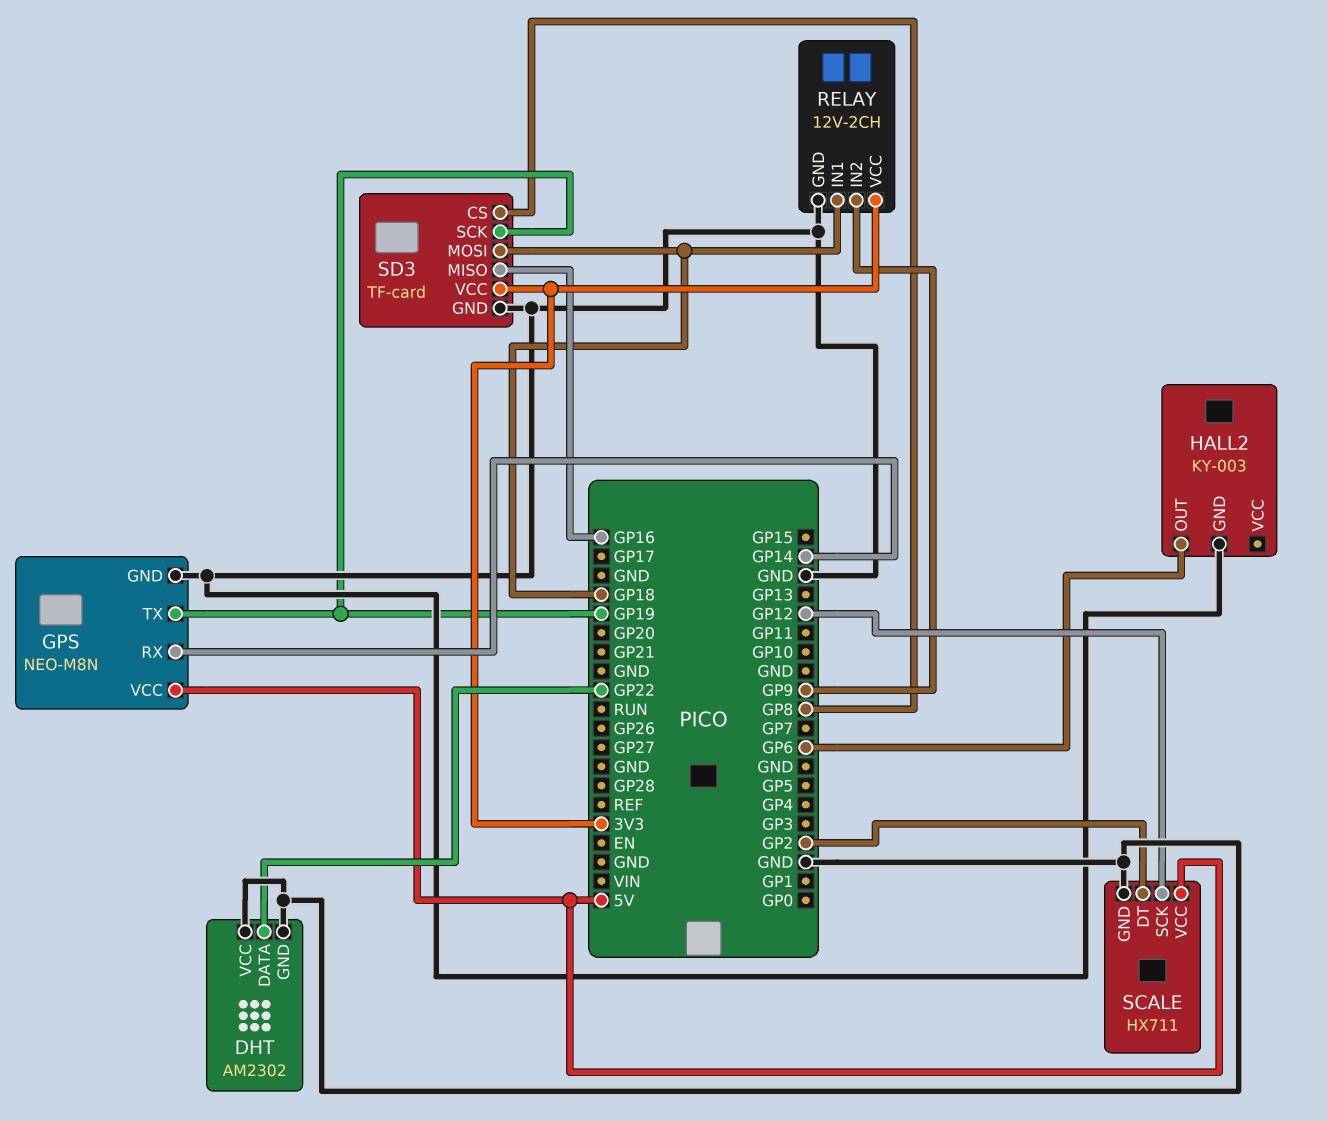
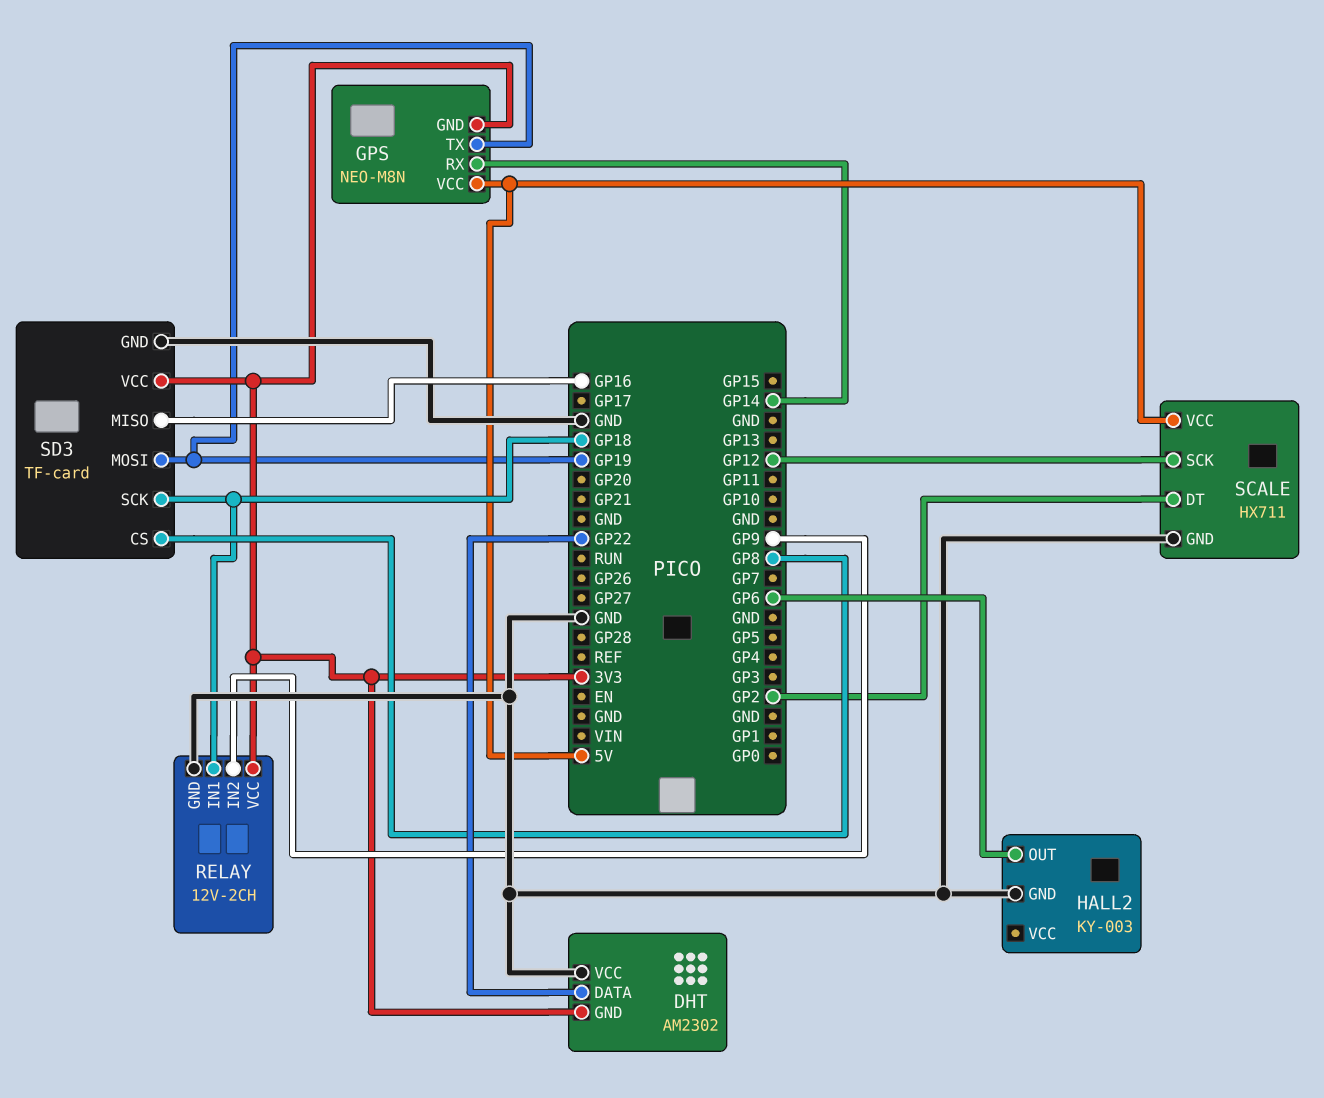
DHT pin GND: GND -> 3V3
GPS pin GND: GND -> 3V3
SD3 pin MOSI: GP18 -> GP19
SD3 pin SCK: GP19 -> GP18

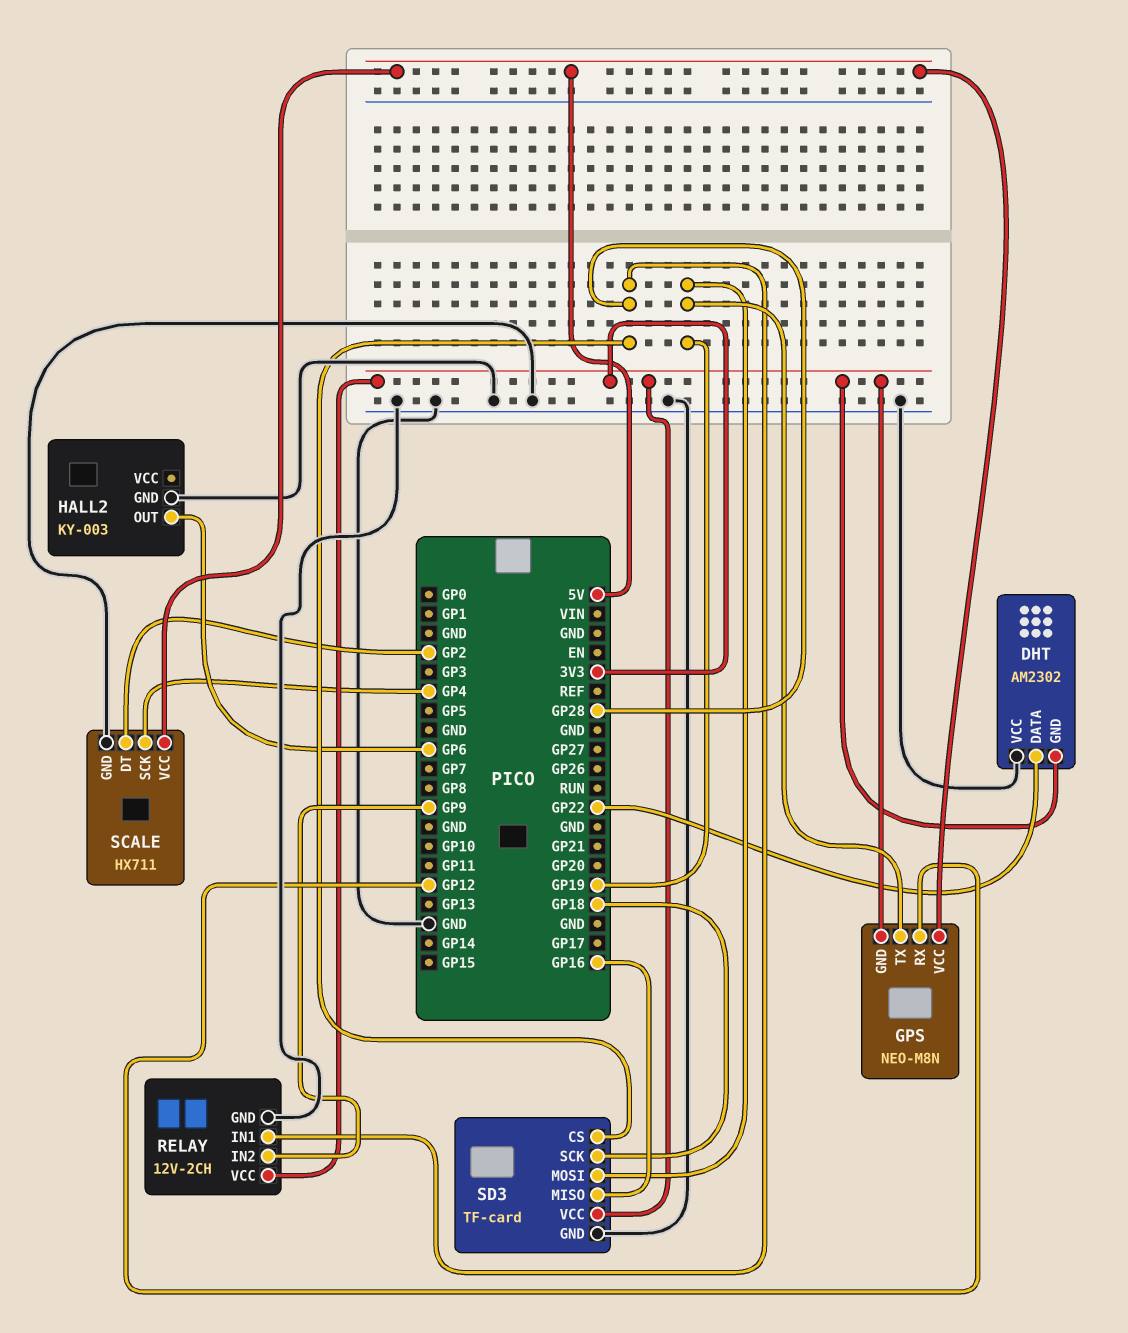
GPS pin RX: GP14 -> GP12
RELAY pin IN1: GP18 -> GP28
SCALE pin SCK: GP12 -> GP4
SD3 pin CS: GP8 -> GP28

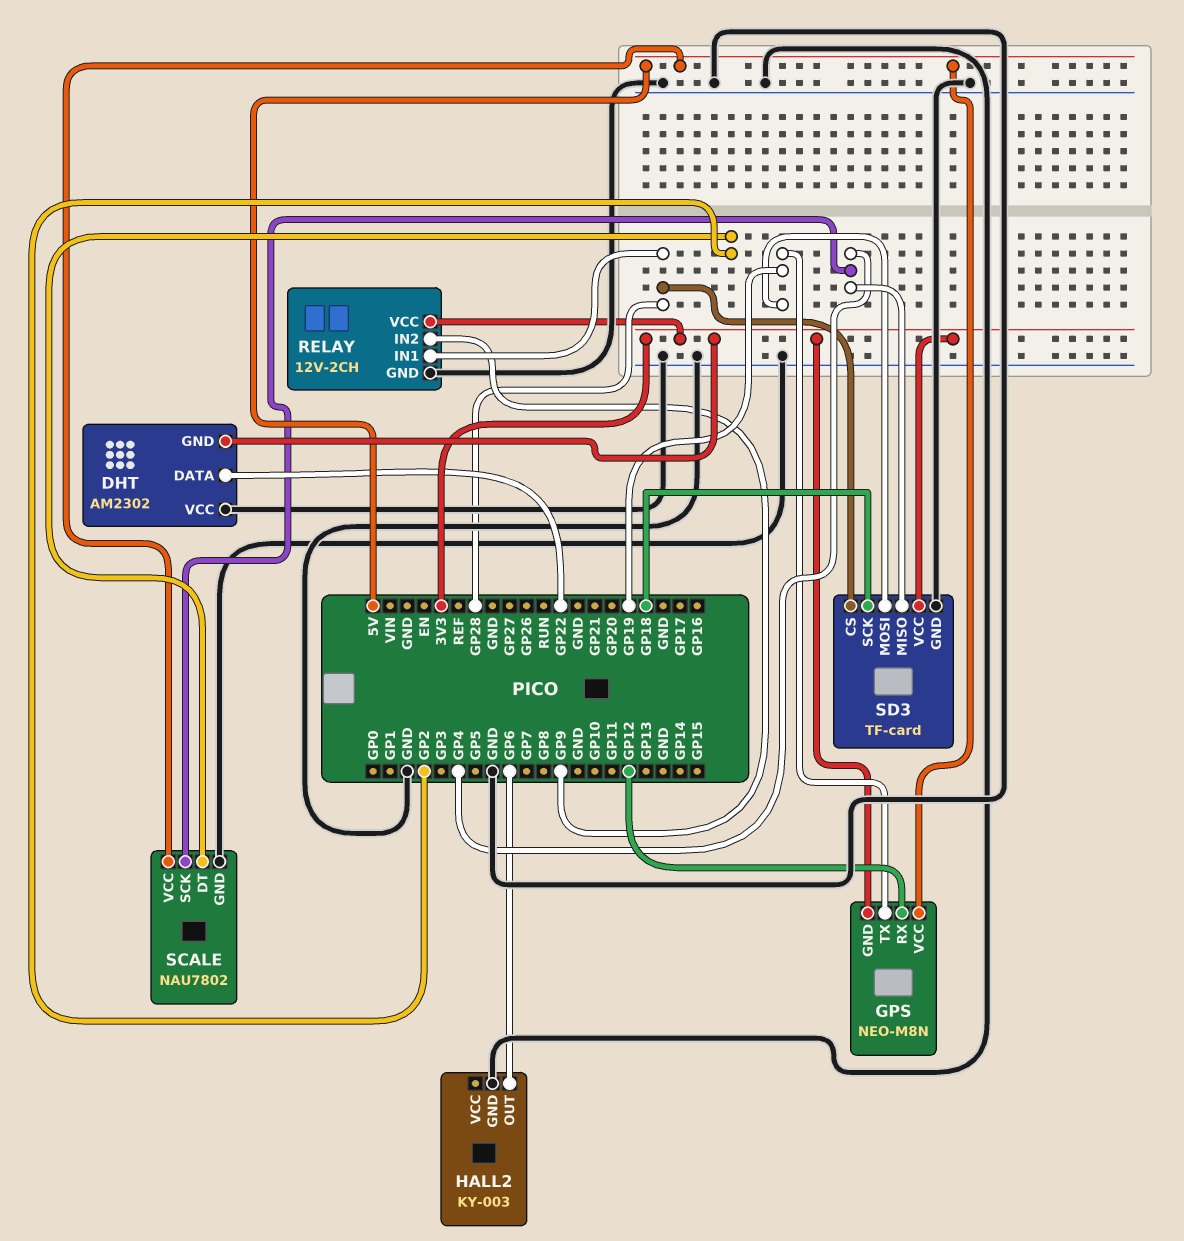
SCALE: HX711 -> NAU7802
SD3 pin MISO: GP16 -> GP4

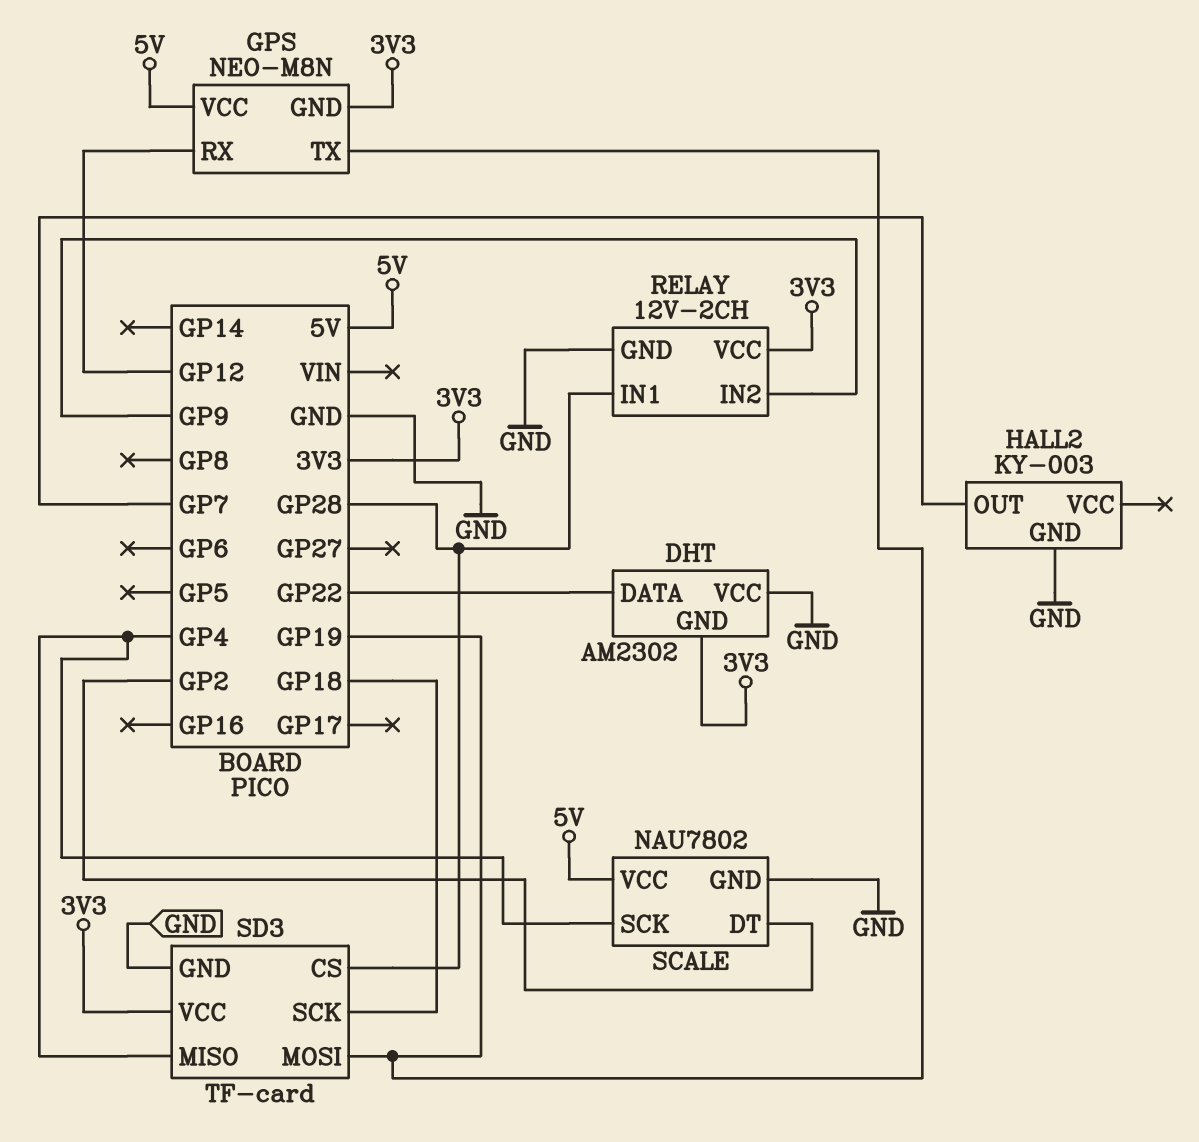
HALL2 pin OUT: GP6 -> GP7

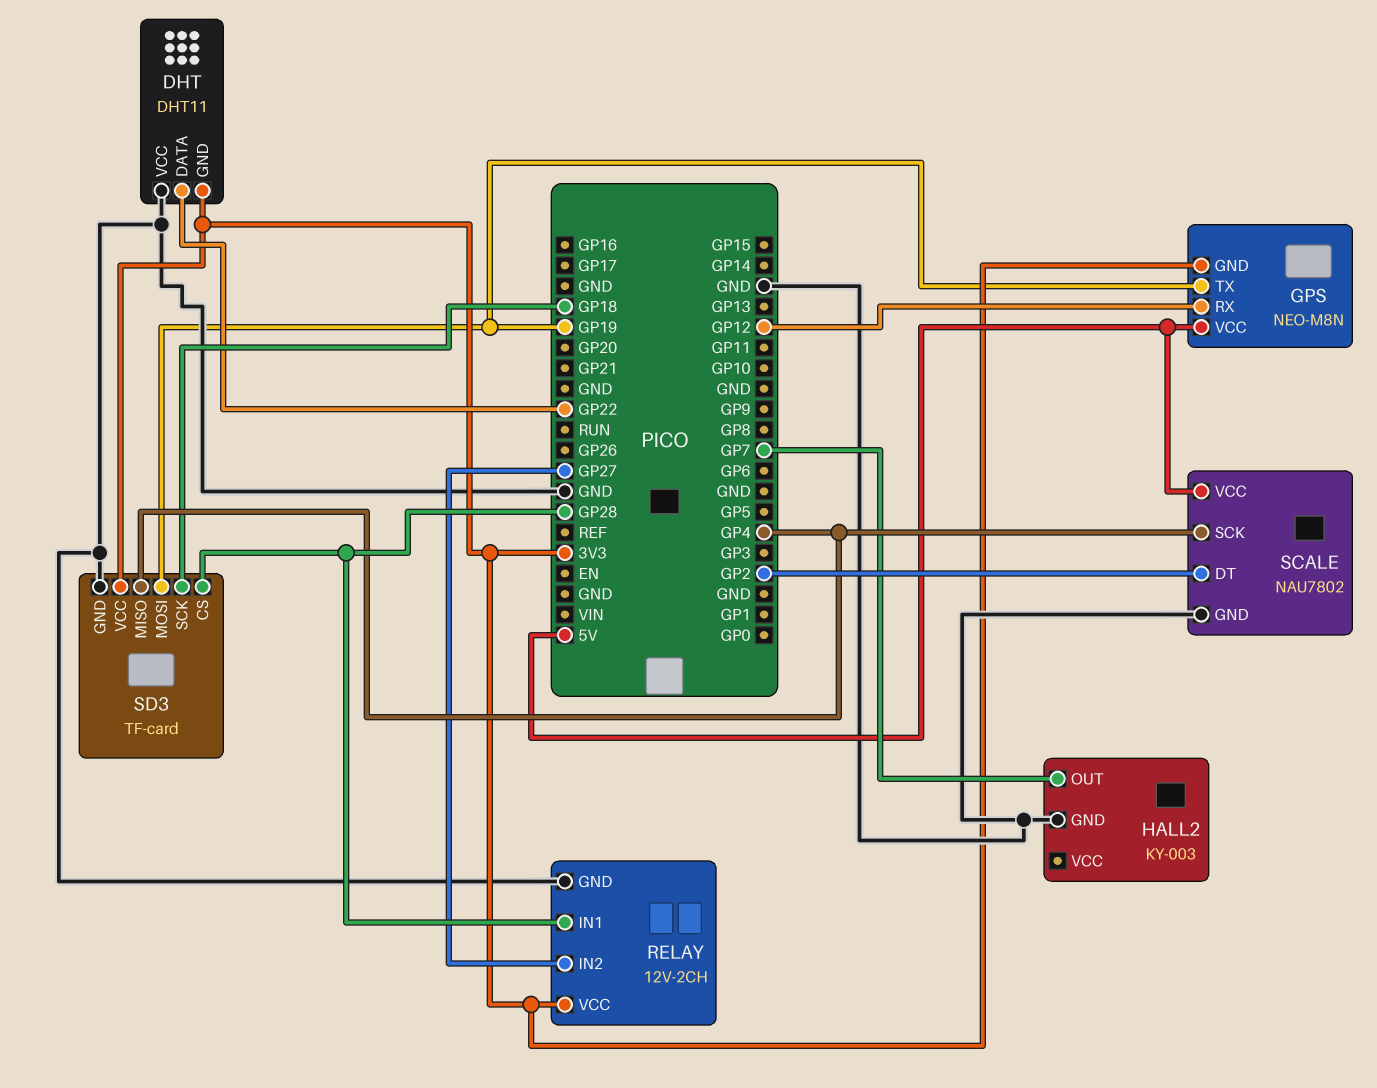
DHT: AM2302 -> DHT11
RELAY pin IN2: GP9 -> GP27

